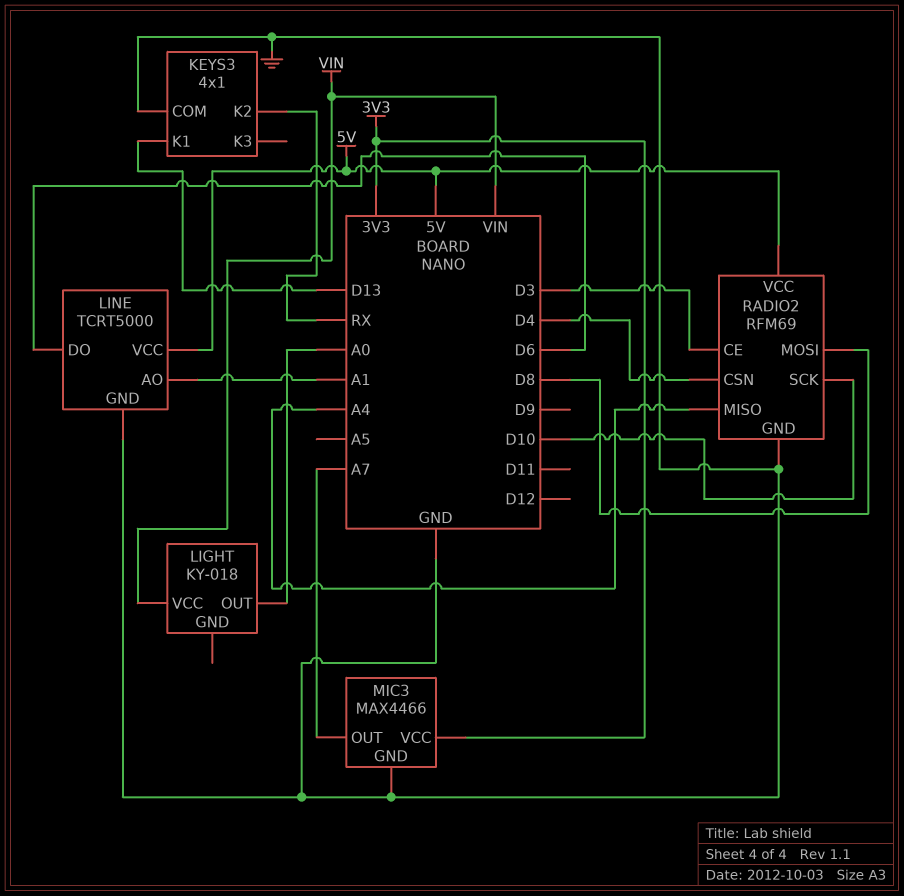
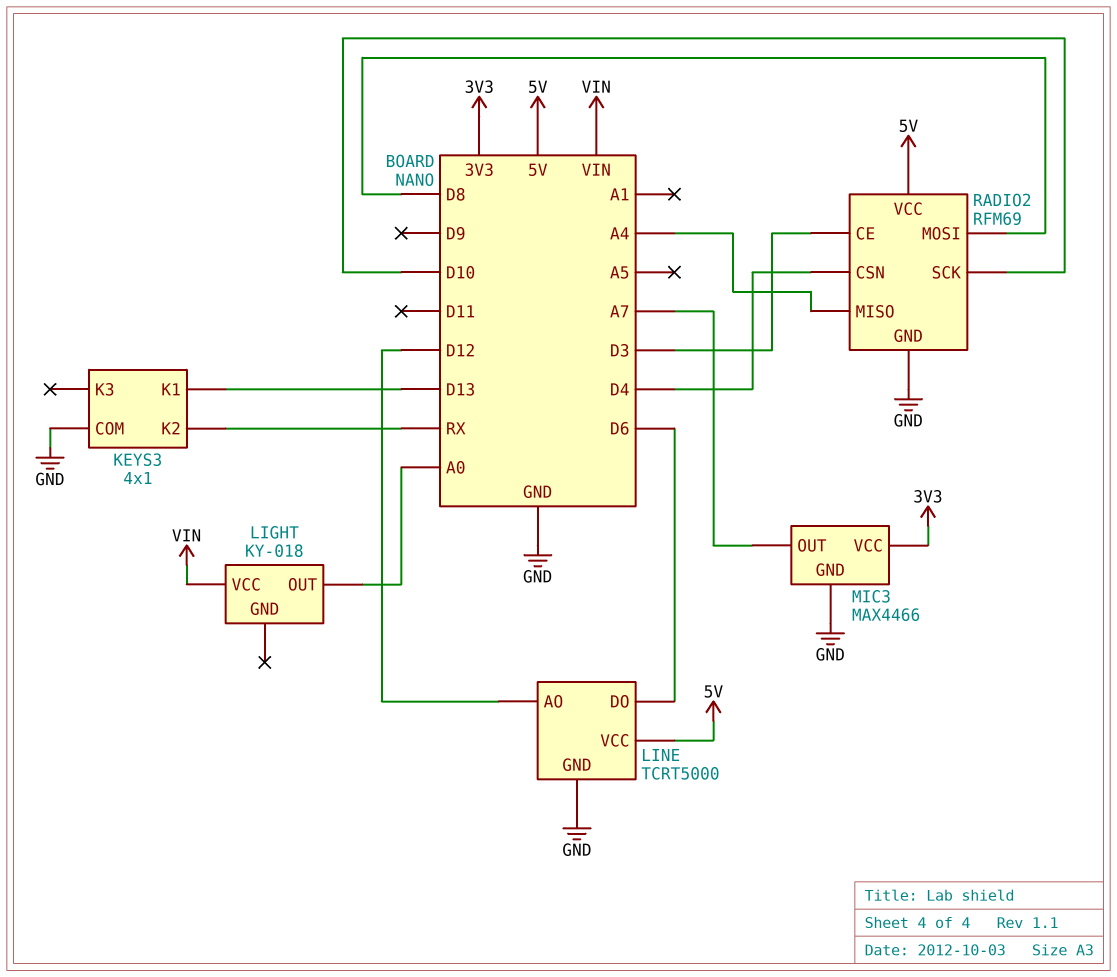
LINE pin AO: A1 -> D12

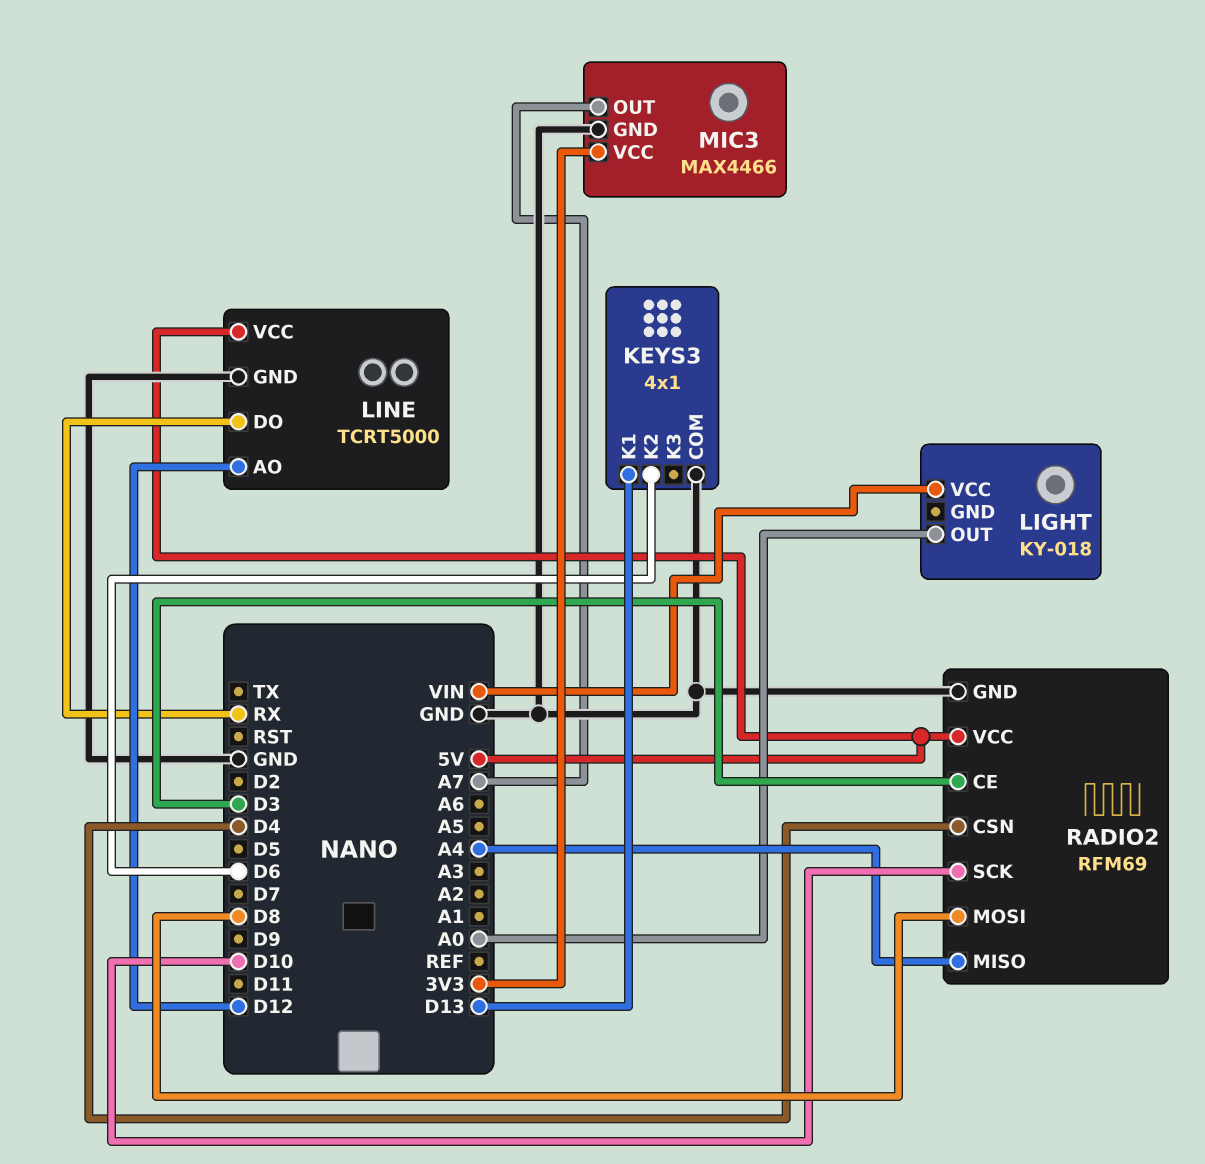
KEYS3 pin K2: RX -> D6
LINE pin DO: D6 -> RX

